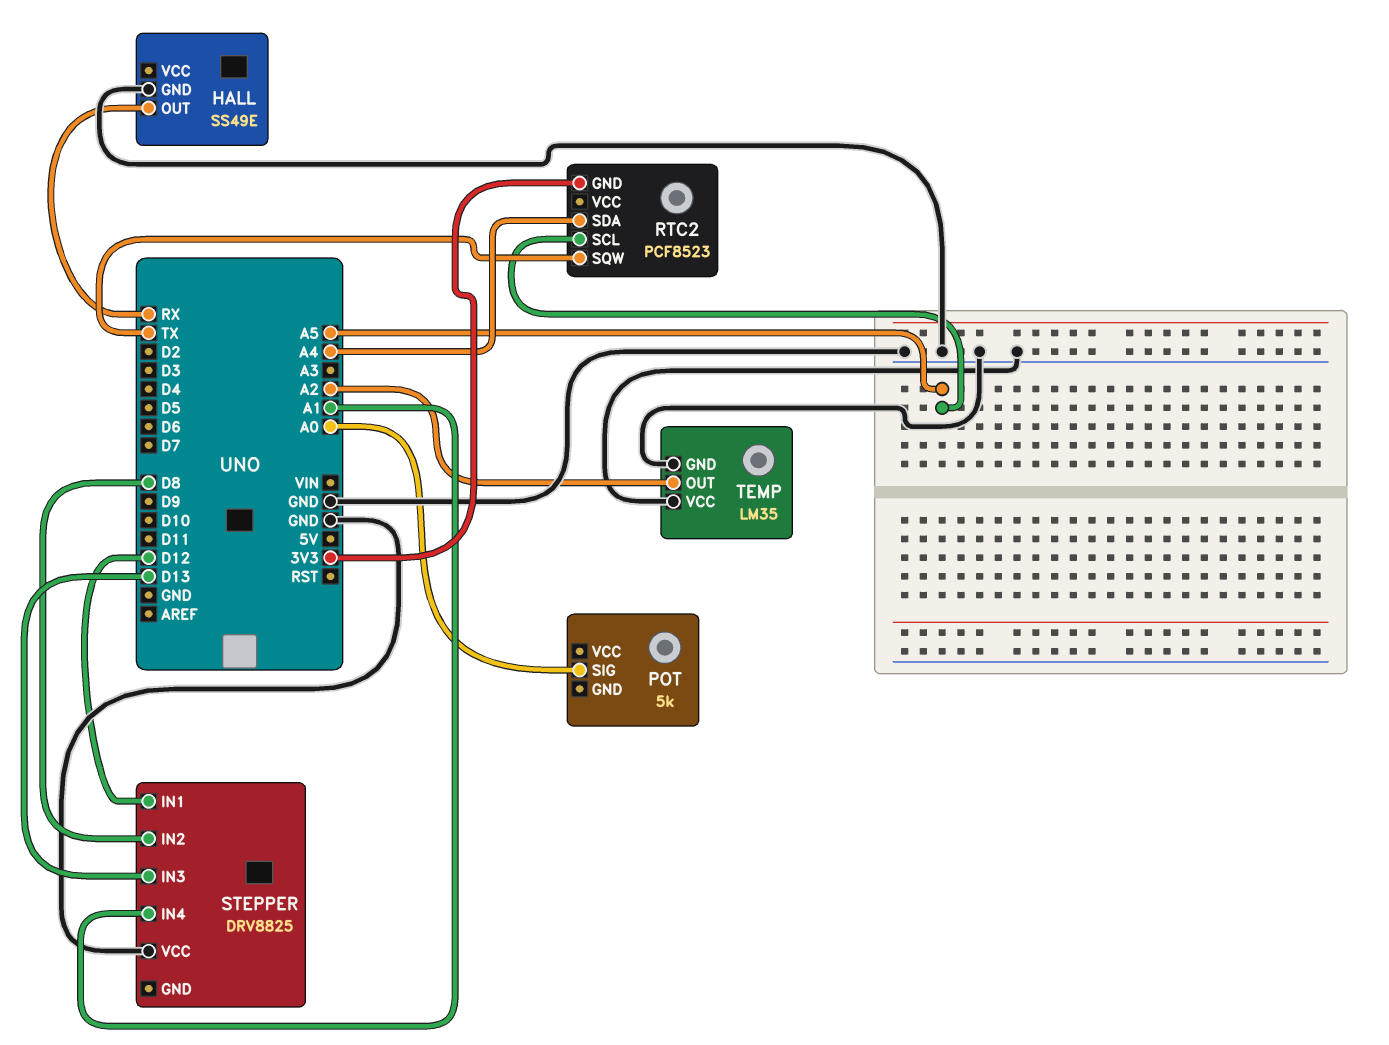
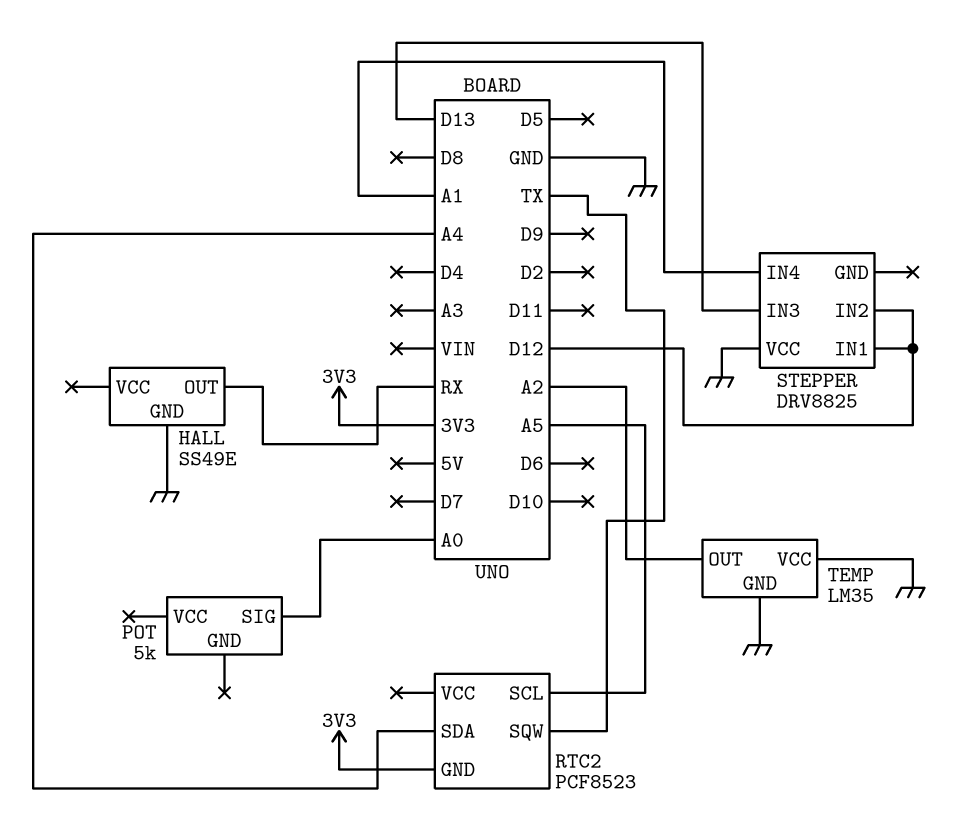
STEPPER pin IN2: D8 -> D12

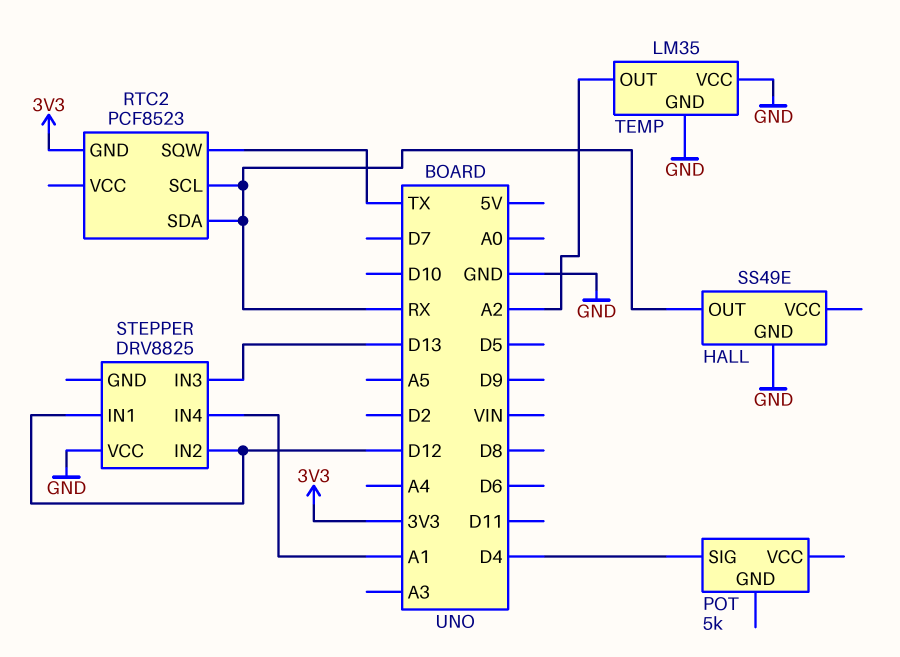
POT pin SIG: A0 -> D4
RTC2 pin SCL: A5 -> RX
RTC2 pin SDA: A4 -> RX

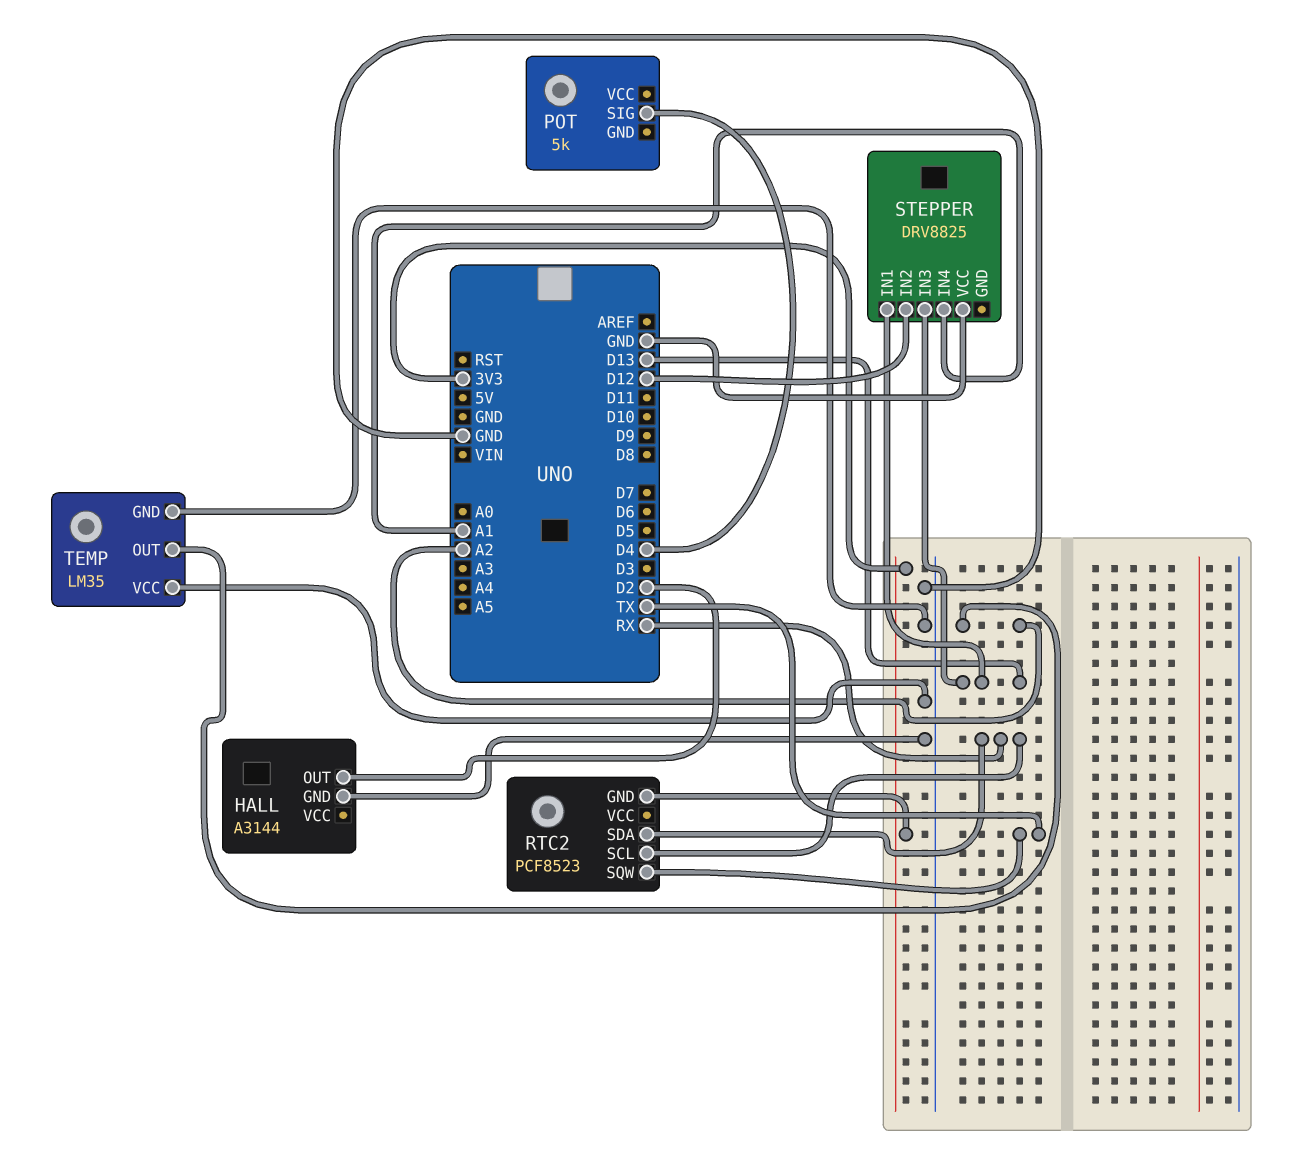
HALL: SS49E -> A3144
HALL pin OUT: RX -> D2
STEPPER pin IN1: D12 -> D13

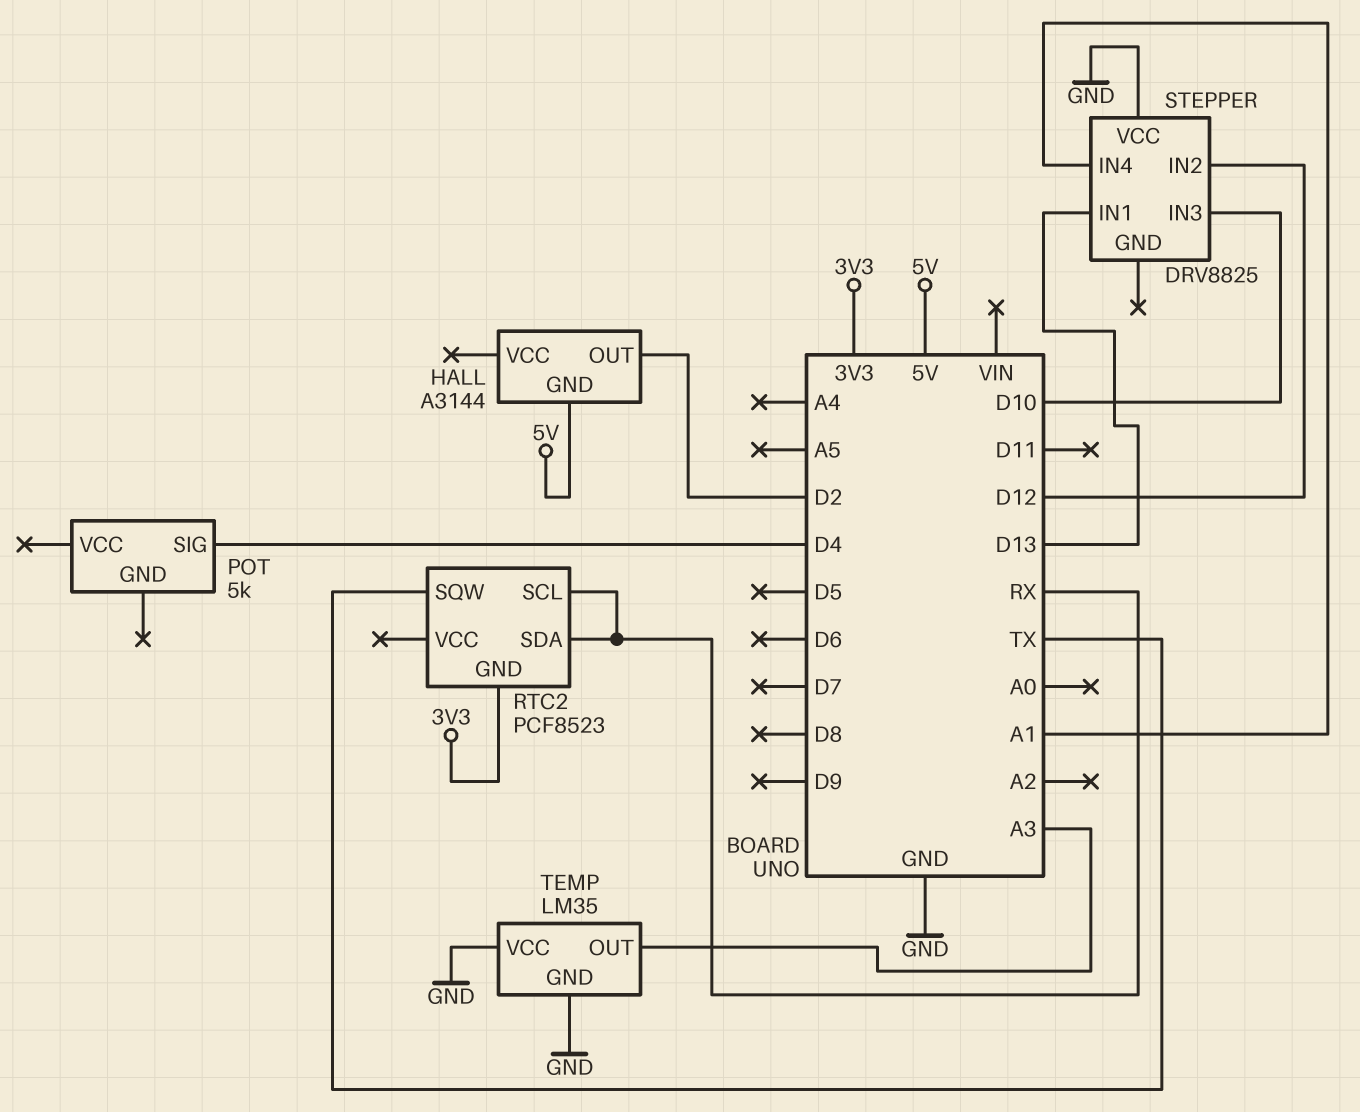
HALL pin GND: GND -> 5V
STEPPER pin IN3: D13 -> D10
TEMP pin OUT: A2 -> A3

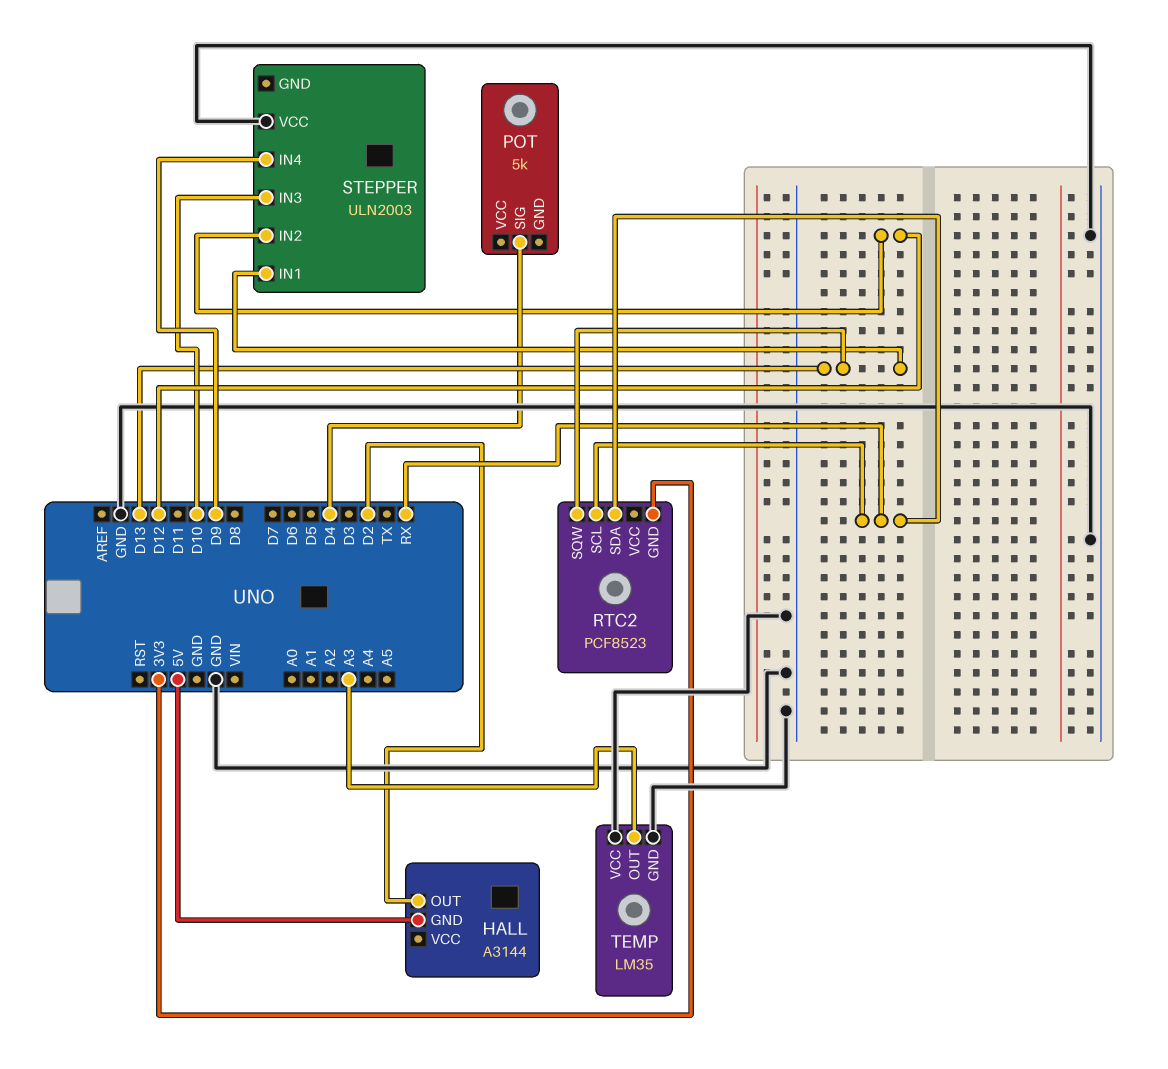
RTC2 pin SQW: TX -> D13
STEPPER: DRV8825 -> ULN2003
STEPPER pin IN4: A1 -> D9

